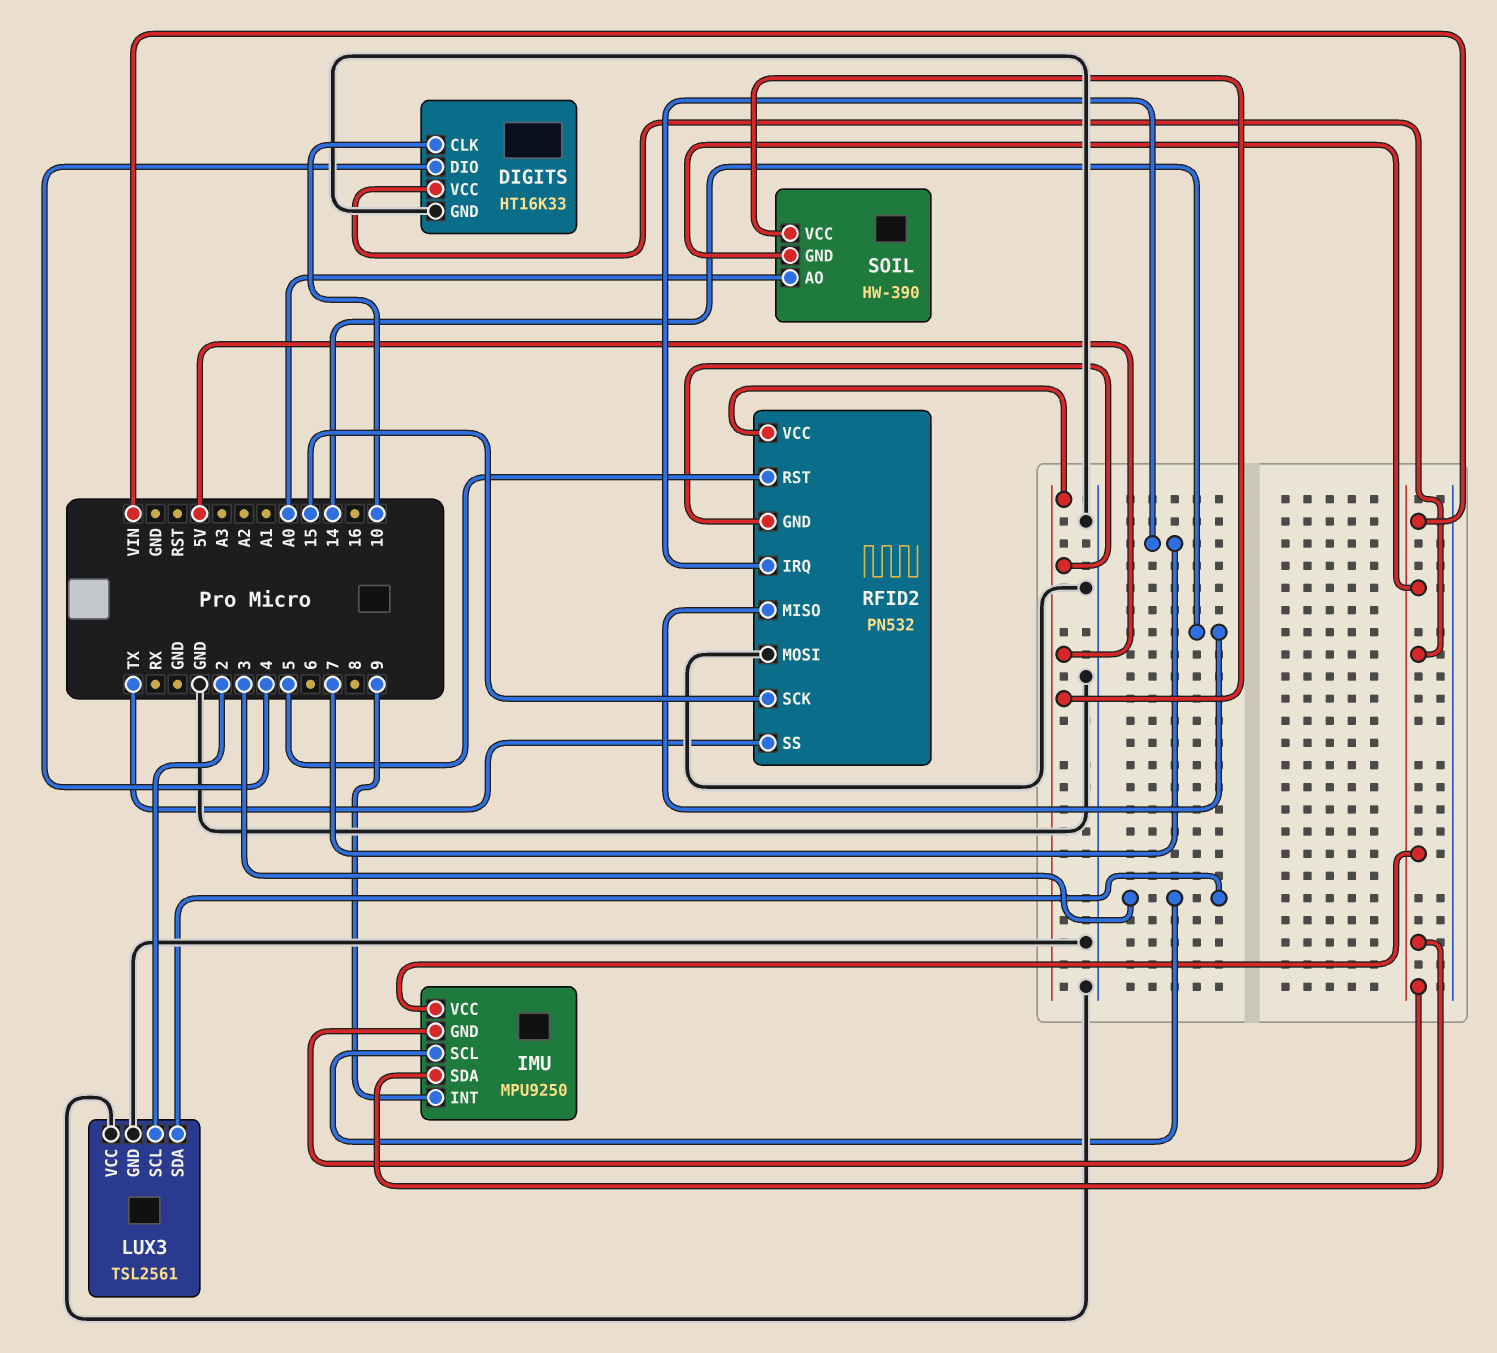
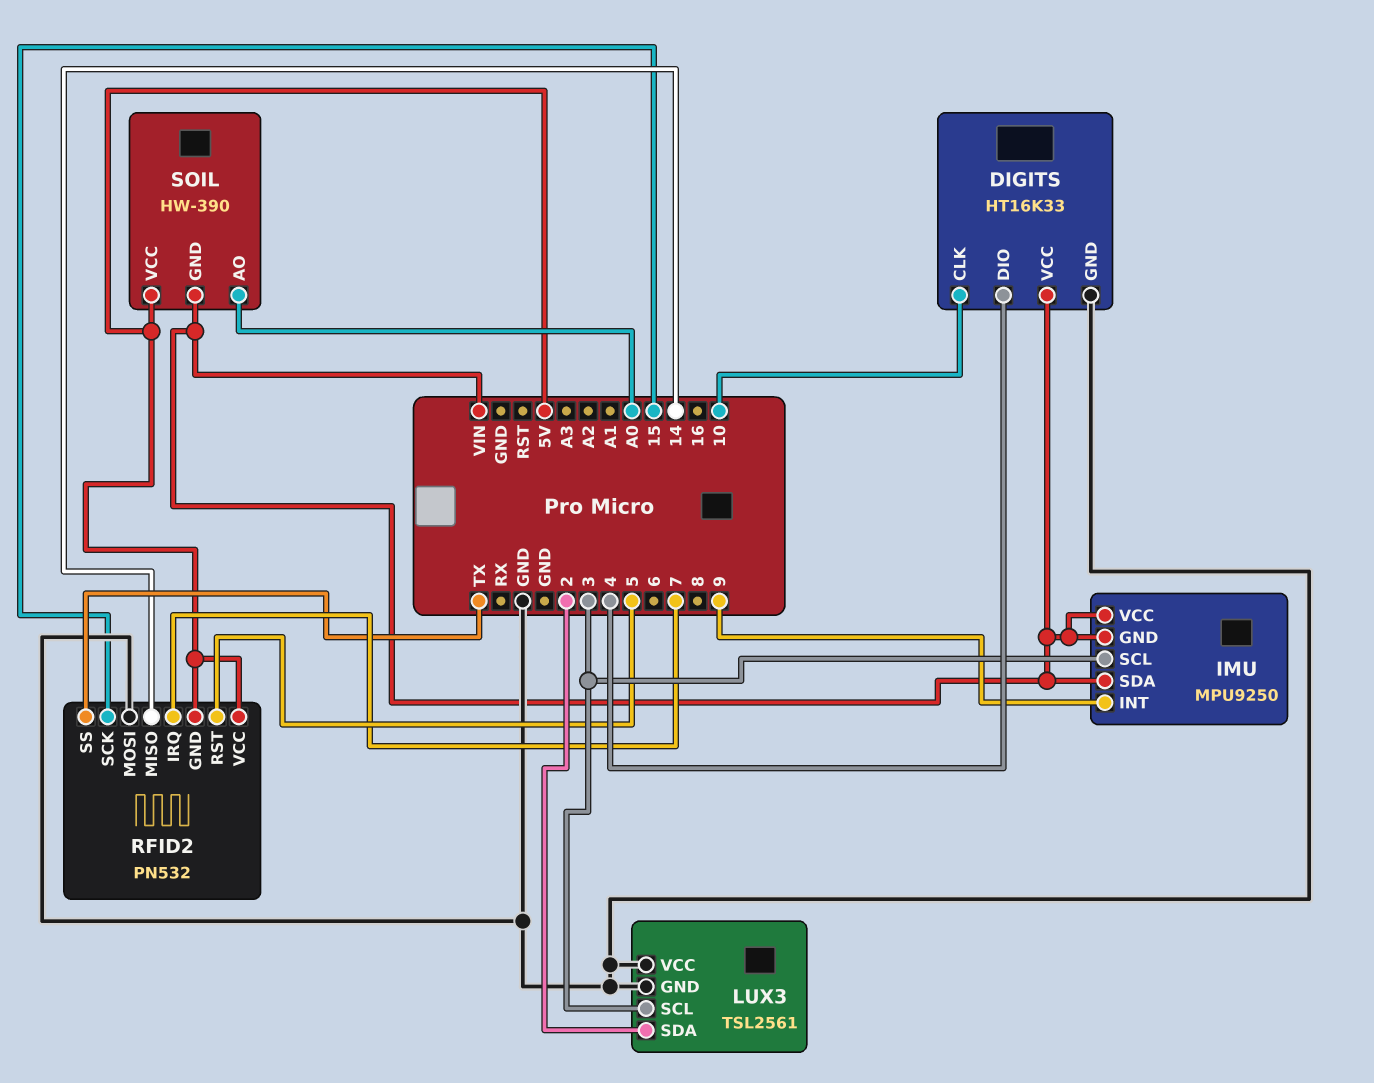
LUX3 pin SCL: 2 -> 3
LUX3 pin SDA: 3 -> 2

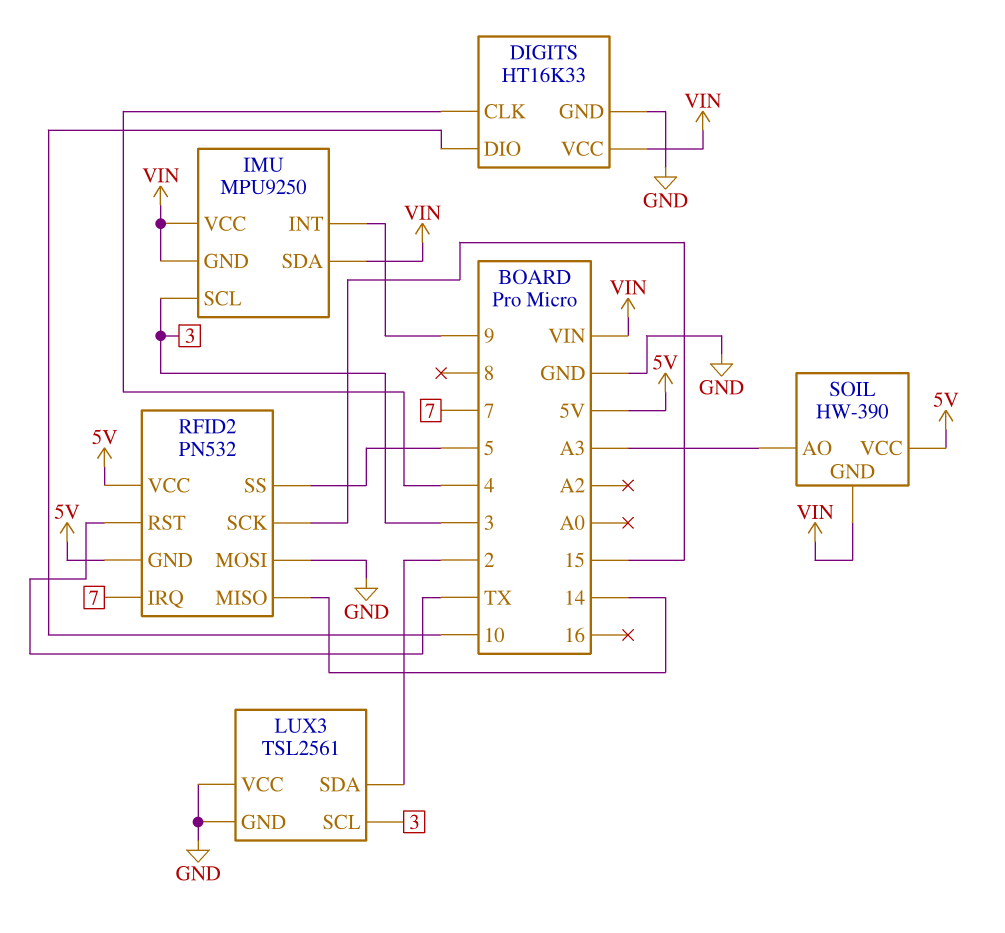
DIGITS pin CLK: 10 -> 4
DIGITS pin DIO: 4 -> 10
RFID2 pin RST: 5 -> TX
RFID2 pin SS: TX -> 5
SOIL pin AO: A0 -> A3

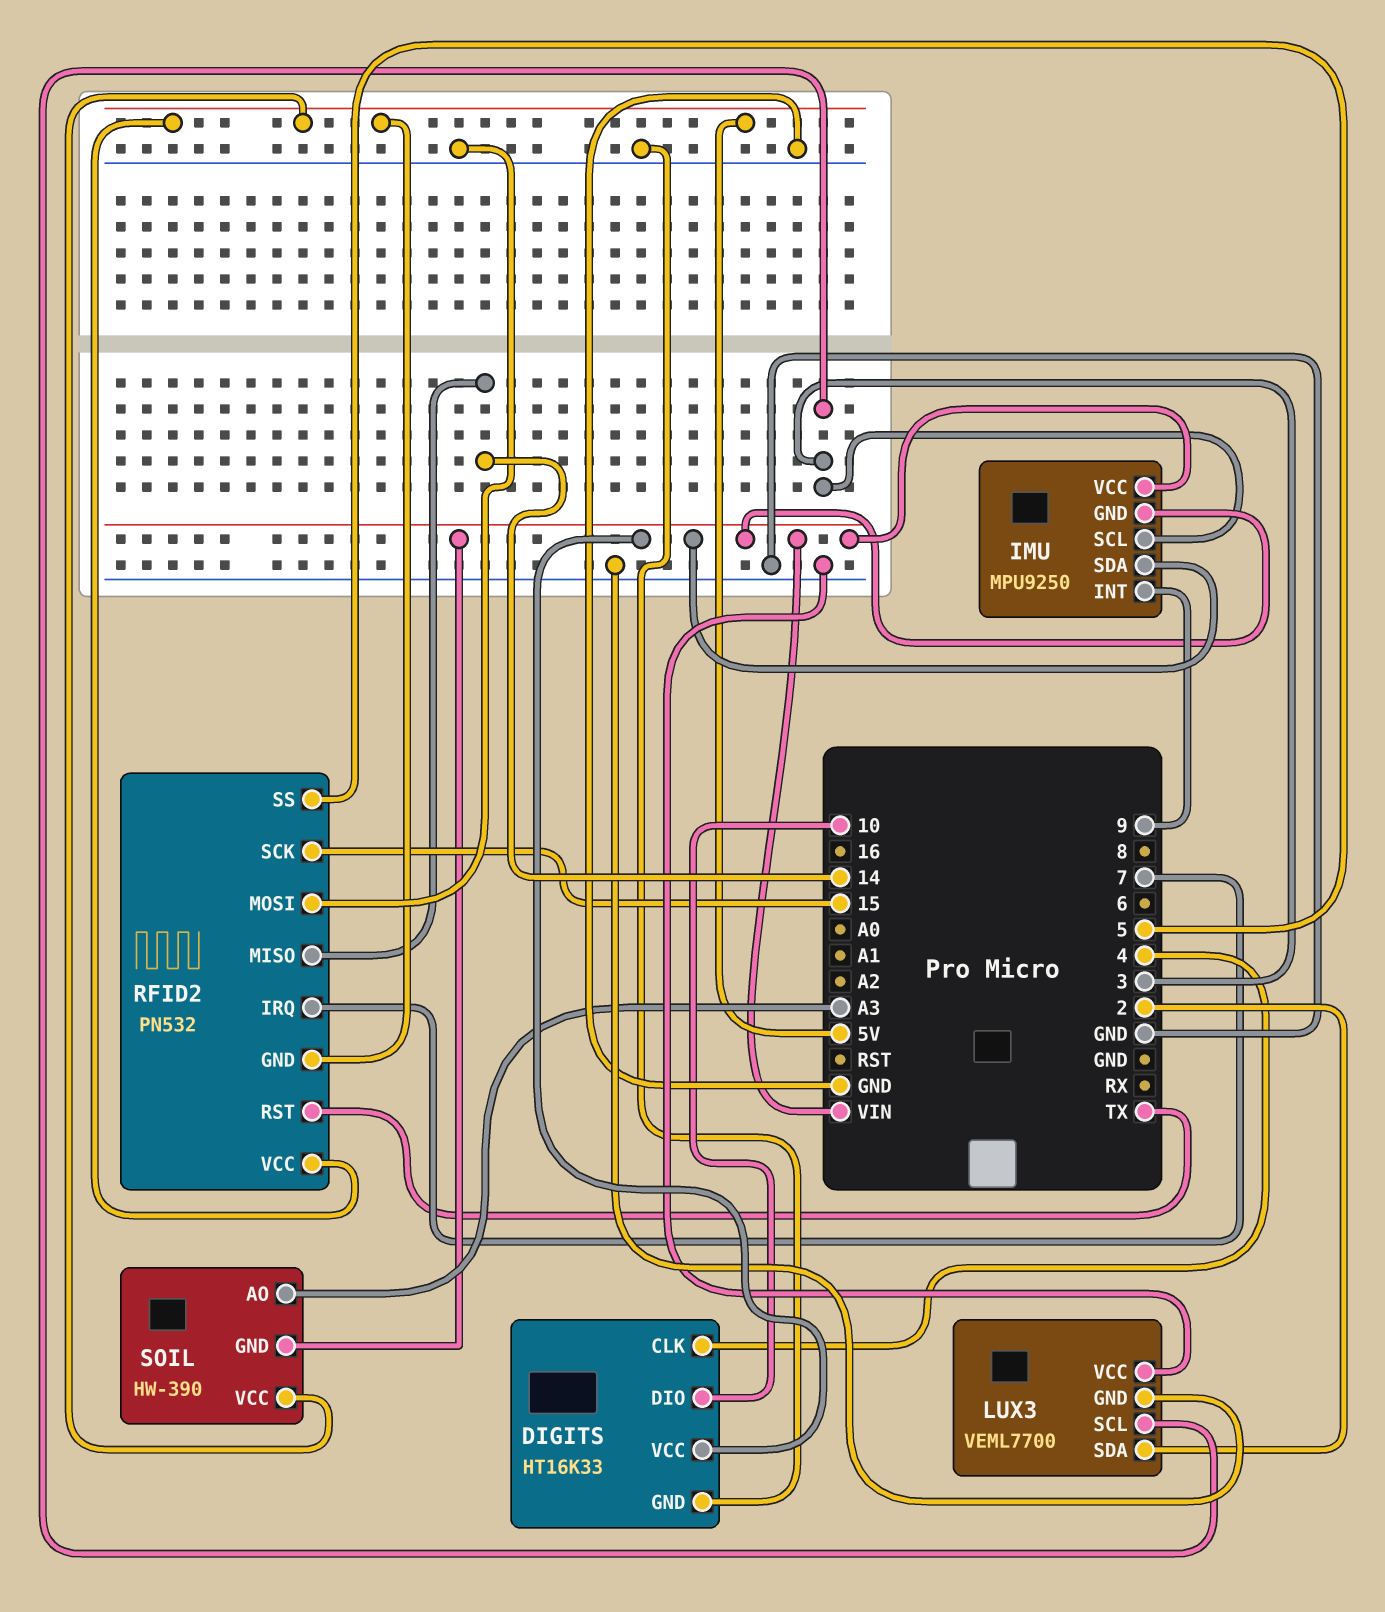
LUX3: TSL2561 -> VEML7700

